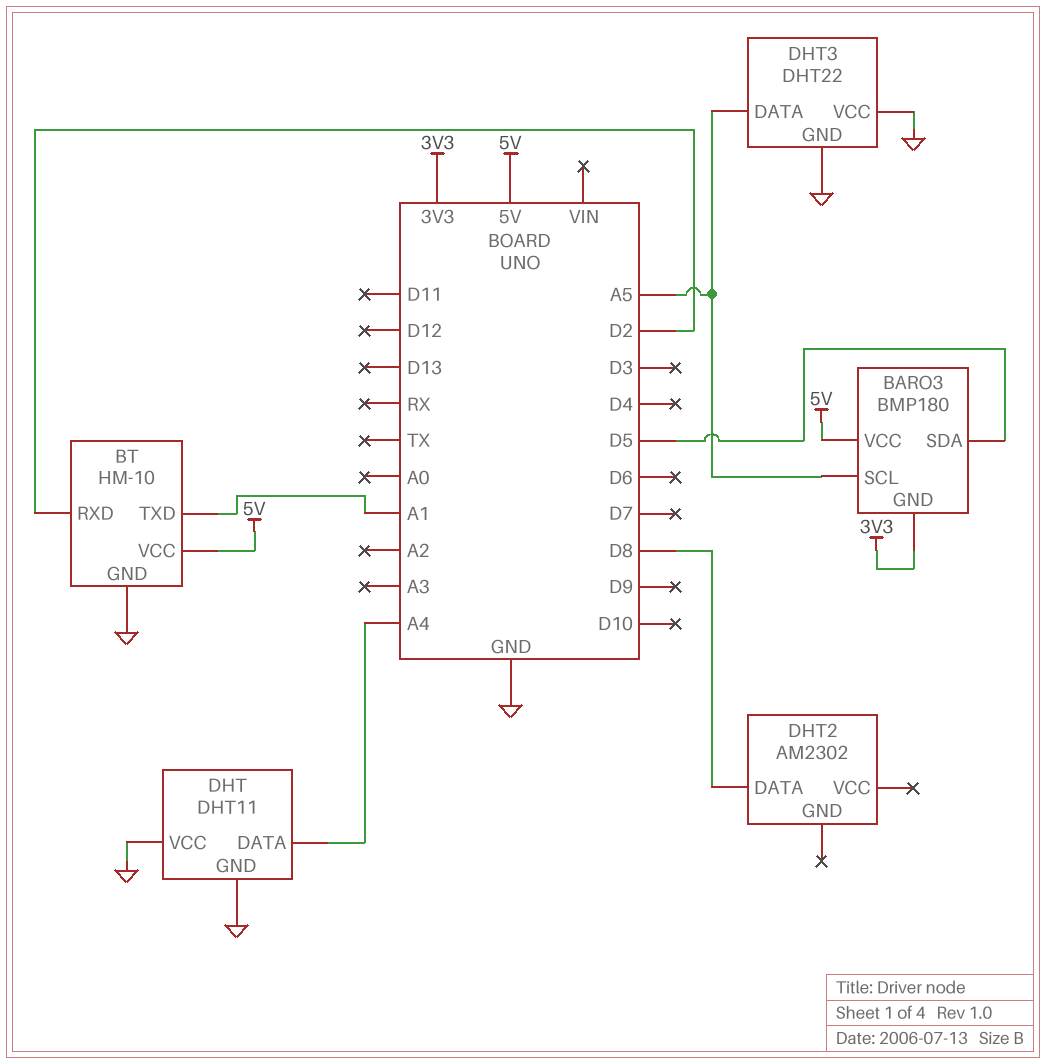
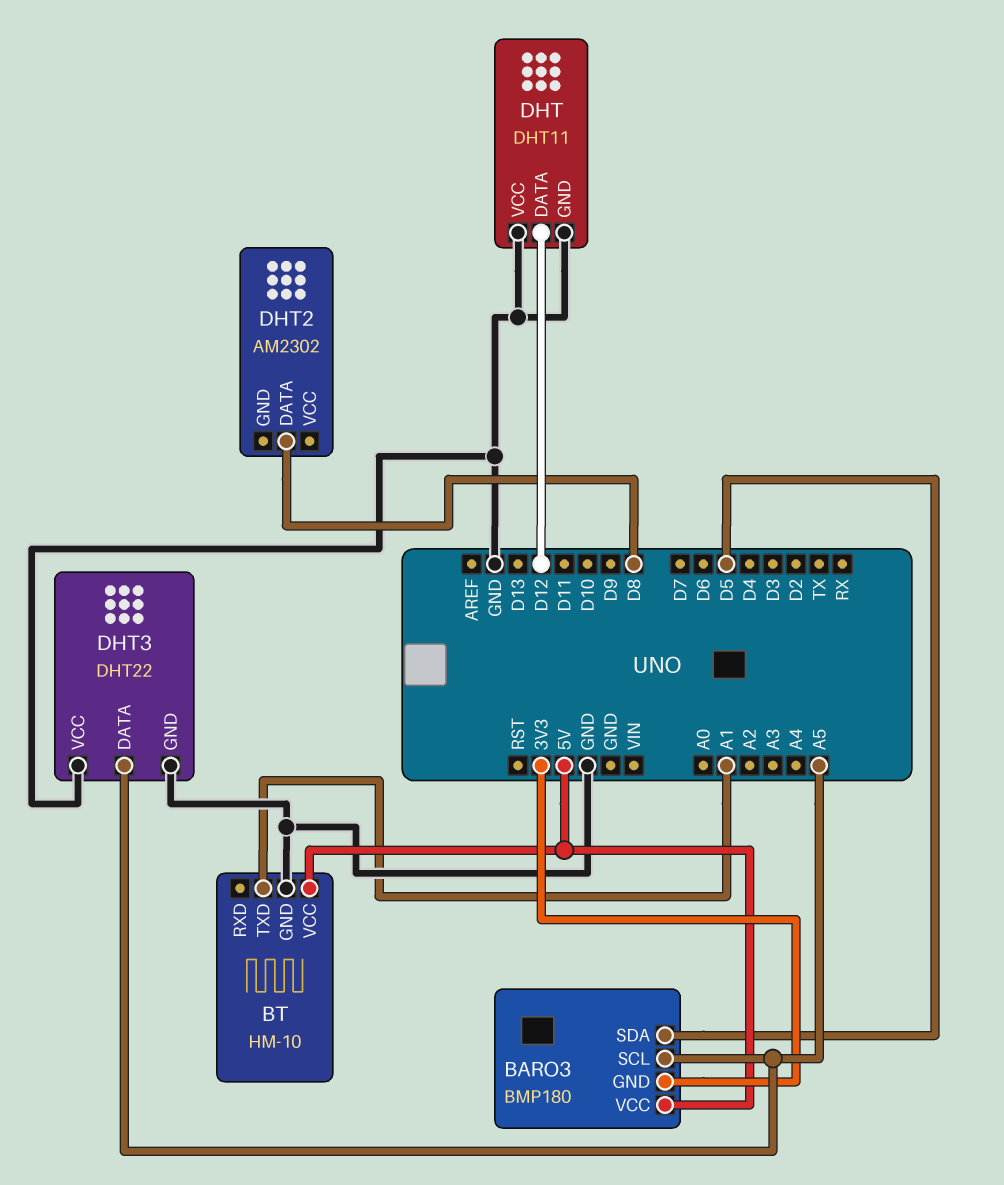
BT pin RXD: D2 -> none
DHT pin DATA: A4 -> D12

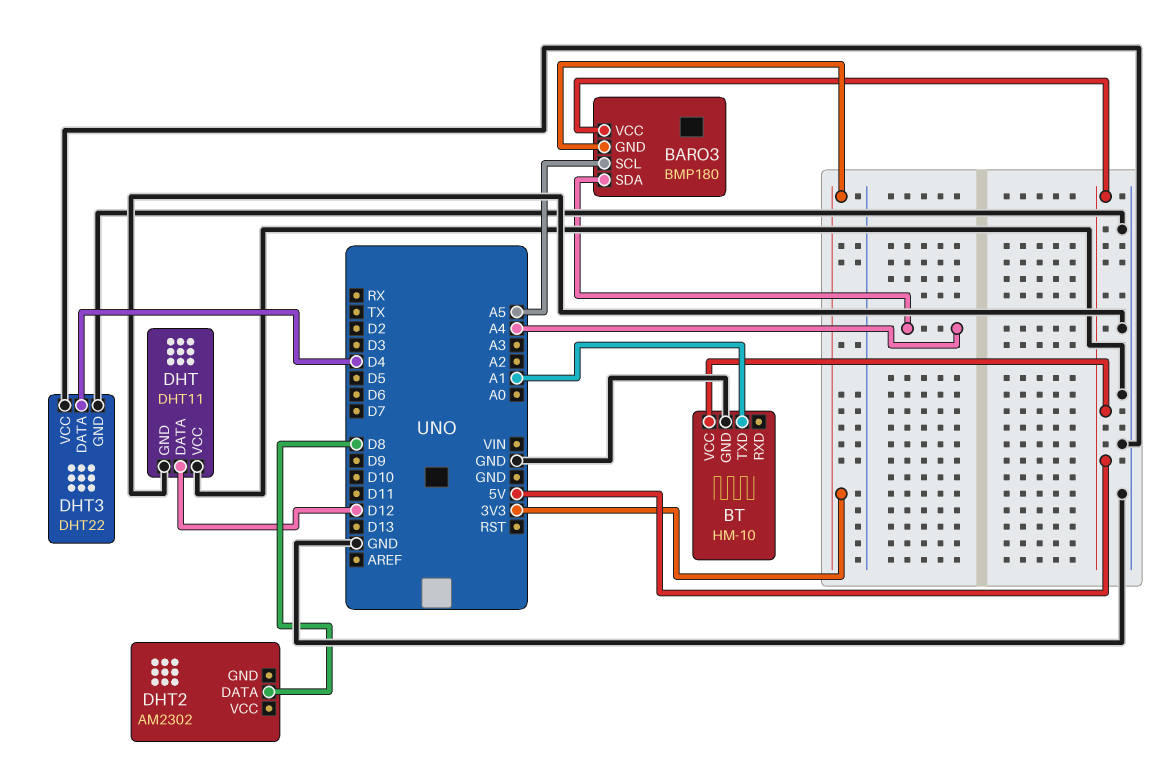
BARO3 pin SDA: D5 -> A4
DHT3 pin DATA: A5 -> D4

